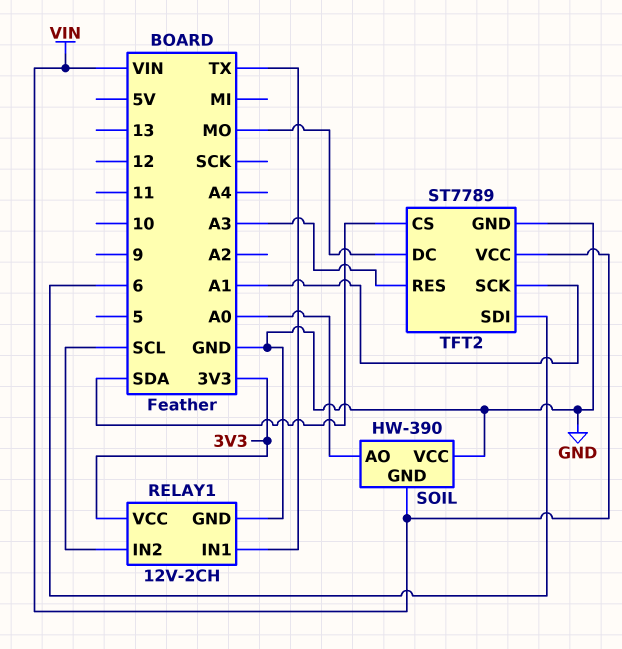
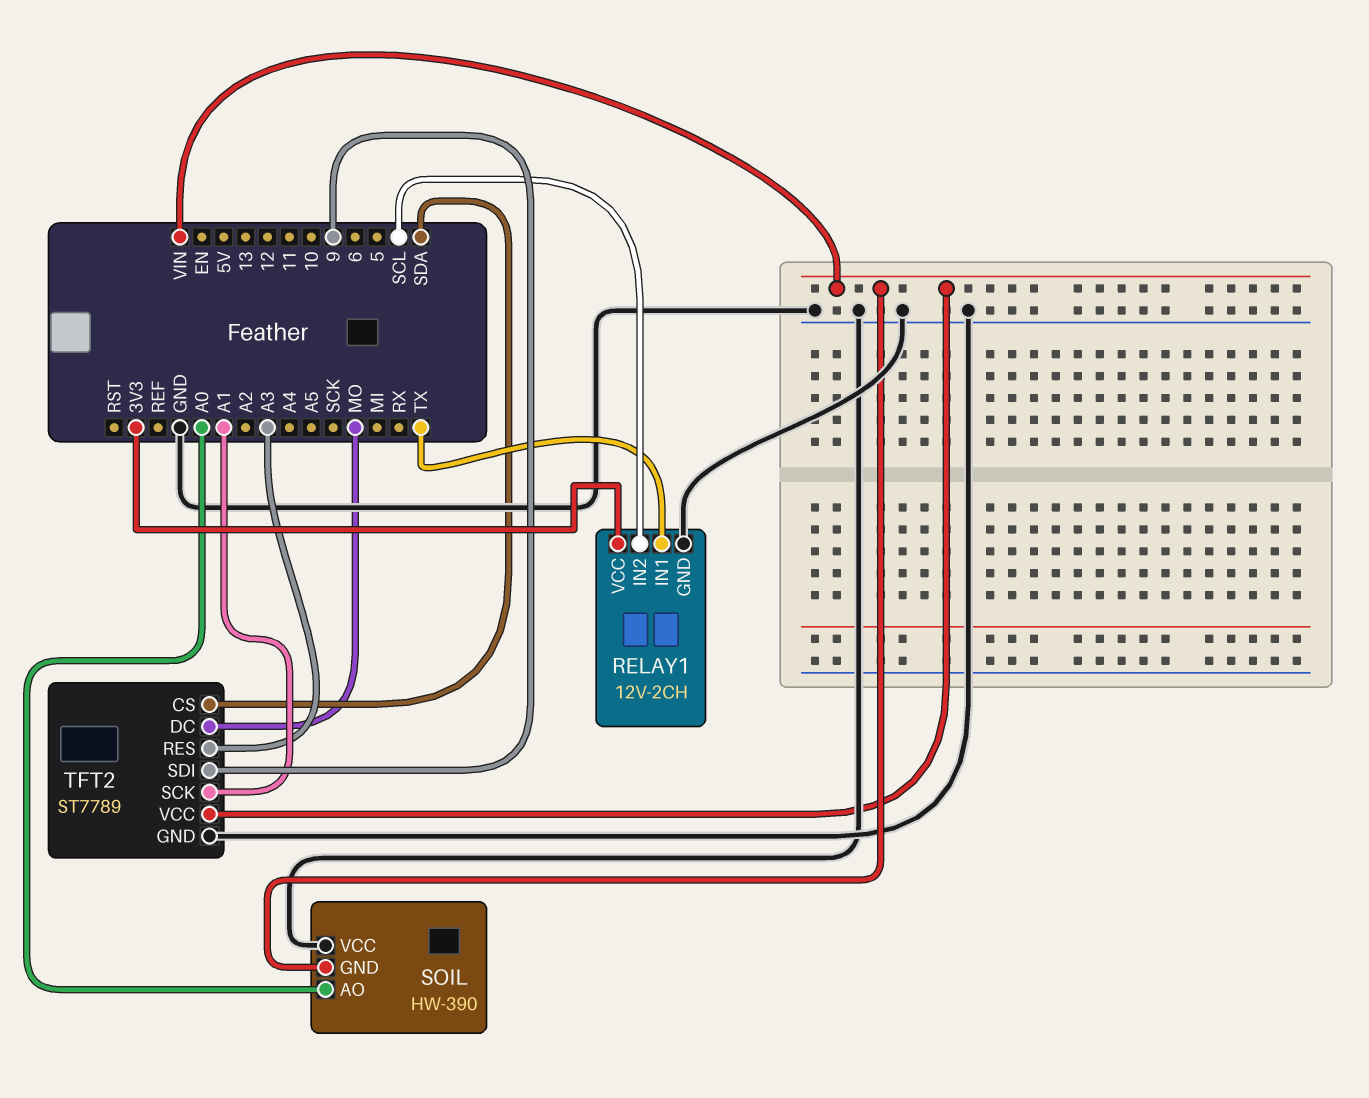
TFT2 pin SDI: 6 -> 9

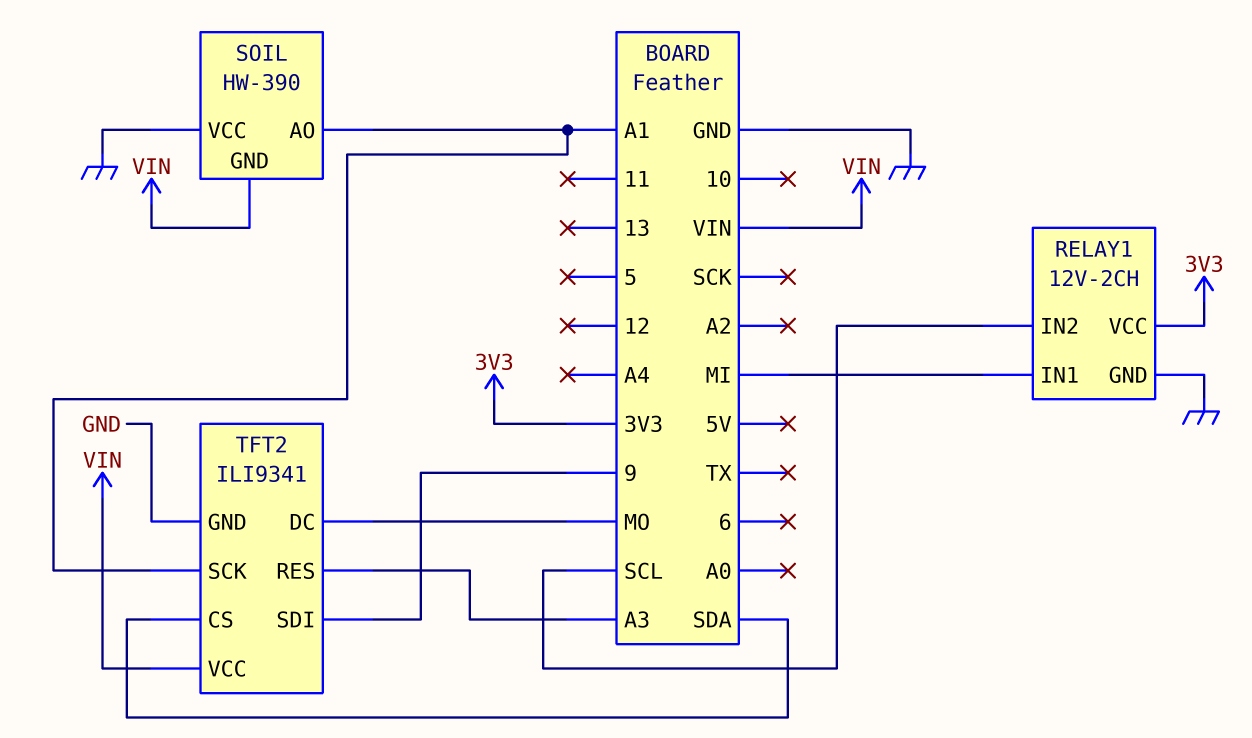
RELAY1 pin IN1: TX -> MI
SOIL pin AO: A0 -> A1
TFT2: ST7789 -> ILI9341

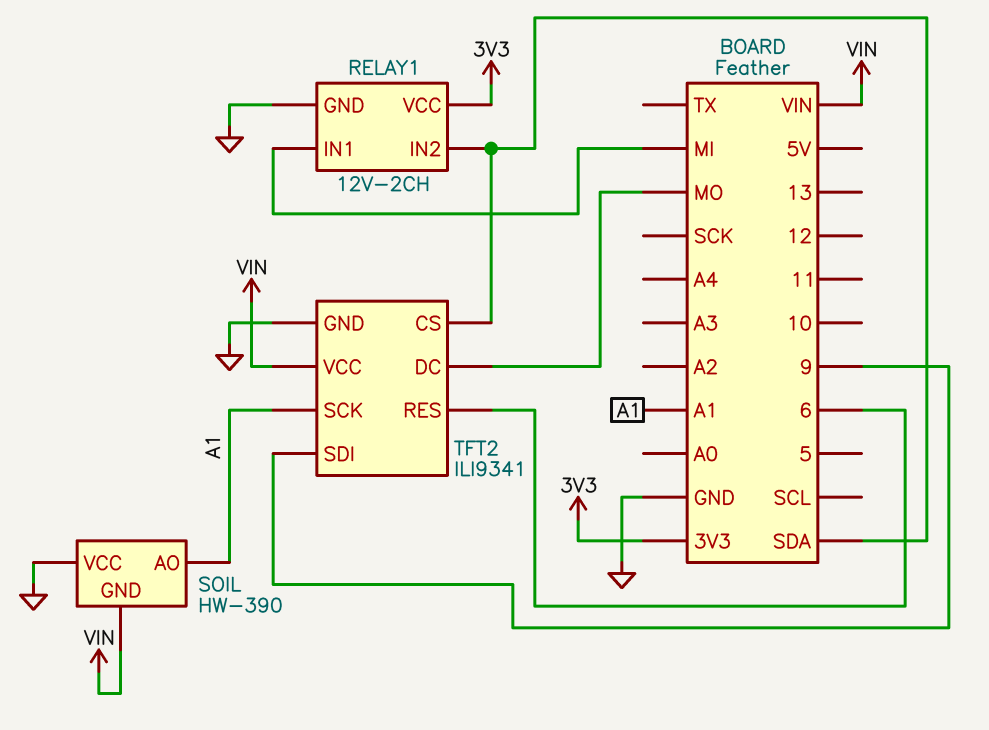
RELAY1 pin IN2: SCL -> SDA
TFT2 pin RES: A3 -> 6

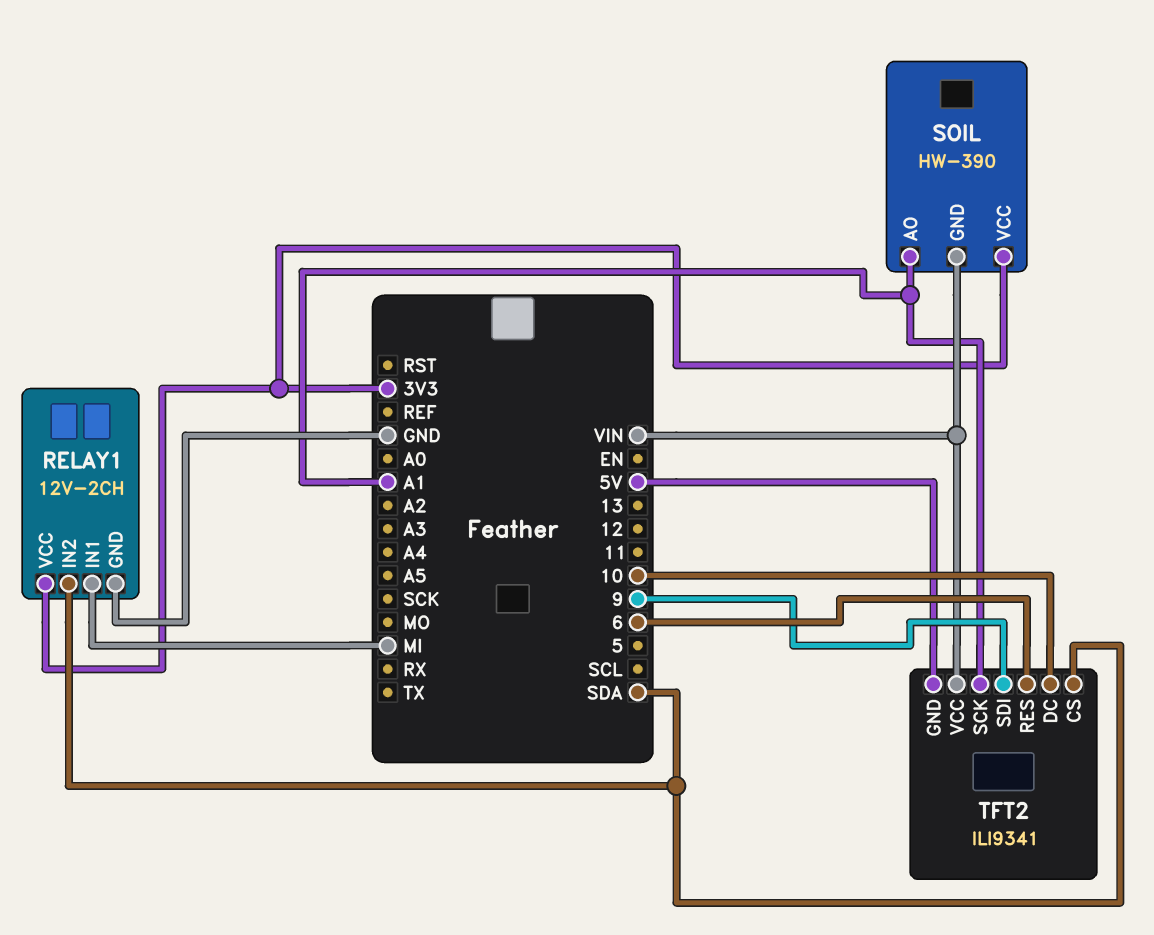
SOIL pin VCC: GND -> 3V3
TFT2 pin DC: MO -> 10
TFT2 pin GND: GND -> 5V

